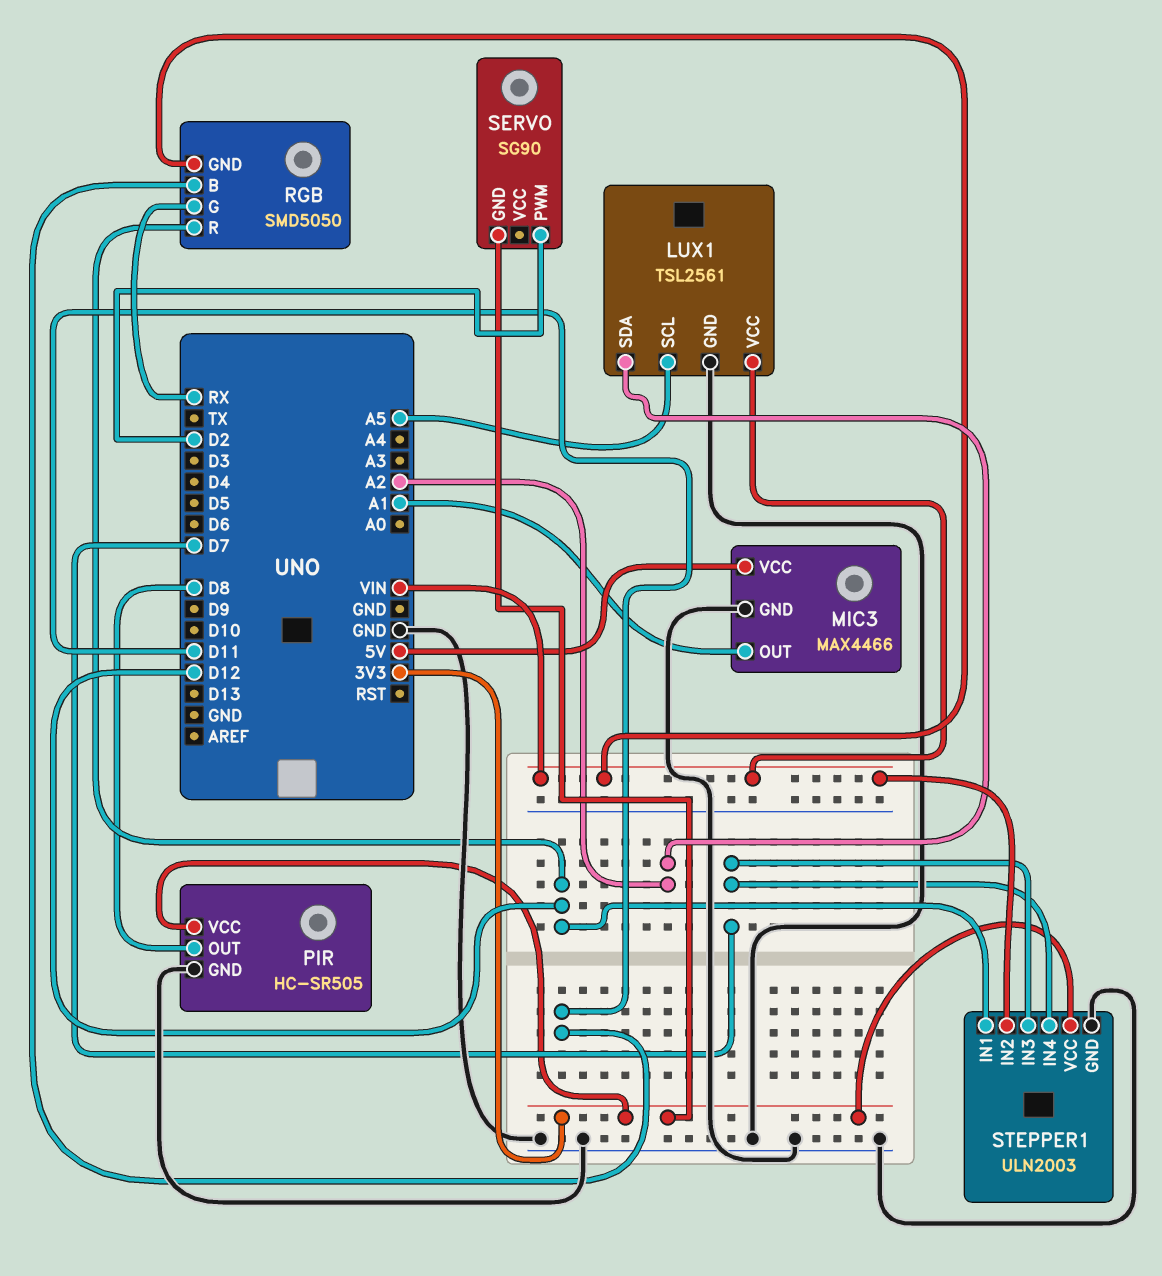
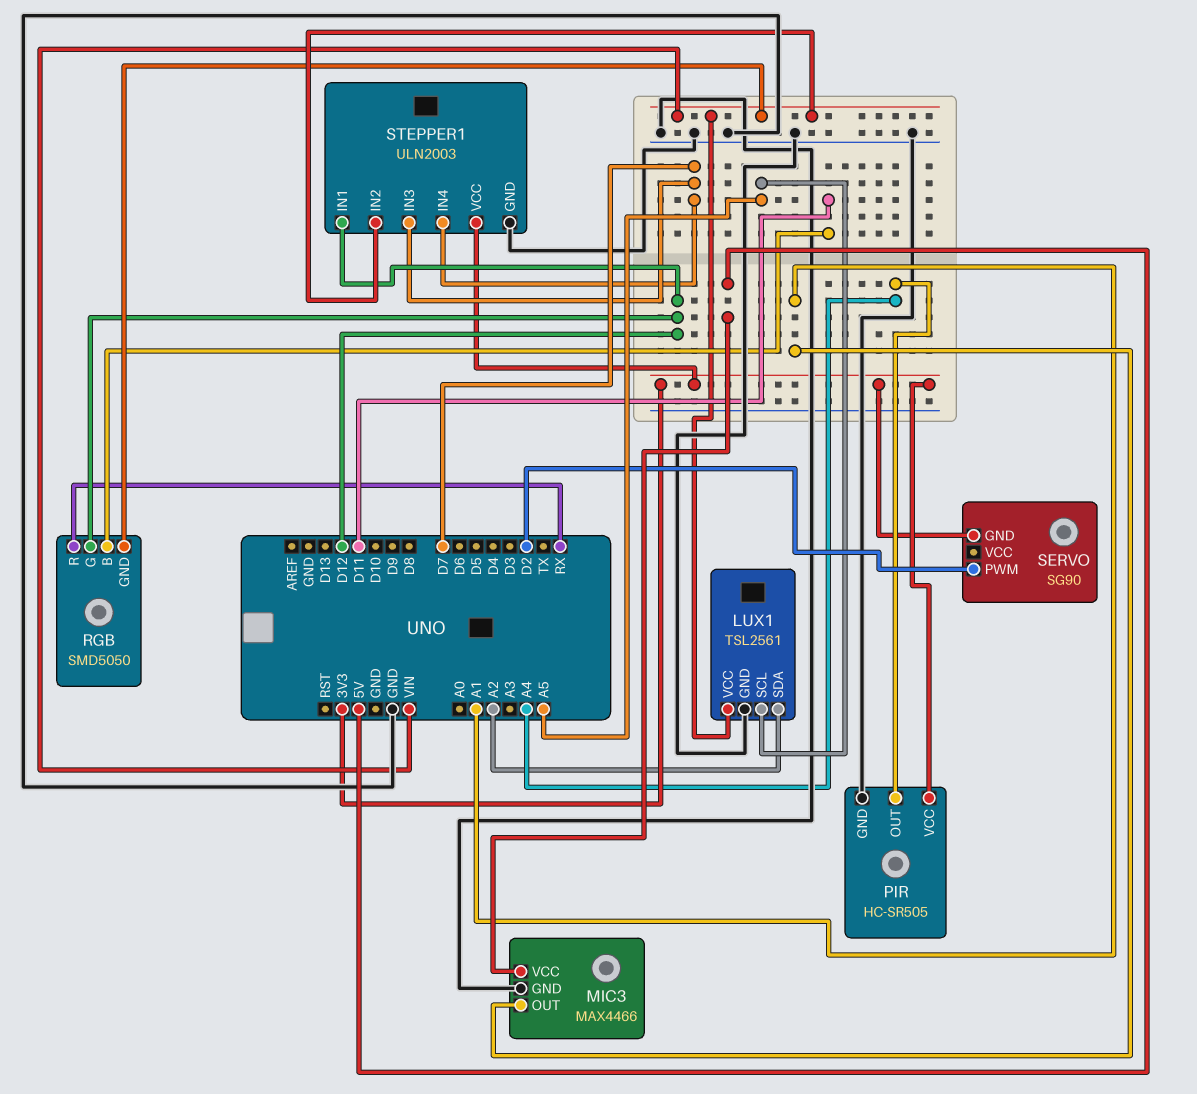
PIR pin OUT: D8 -> A4
RGB pin G: RX -> D12
RGB pin R: D12 -> RX

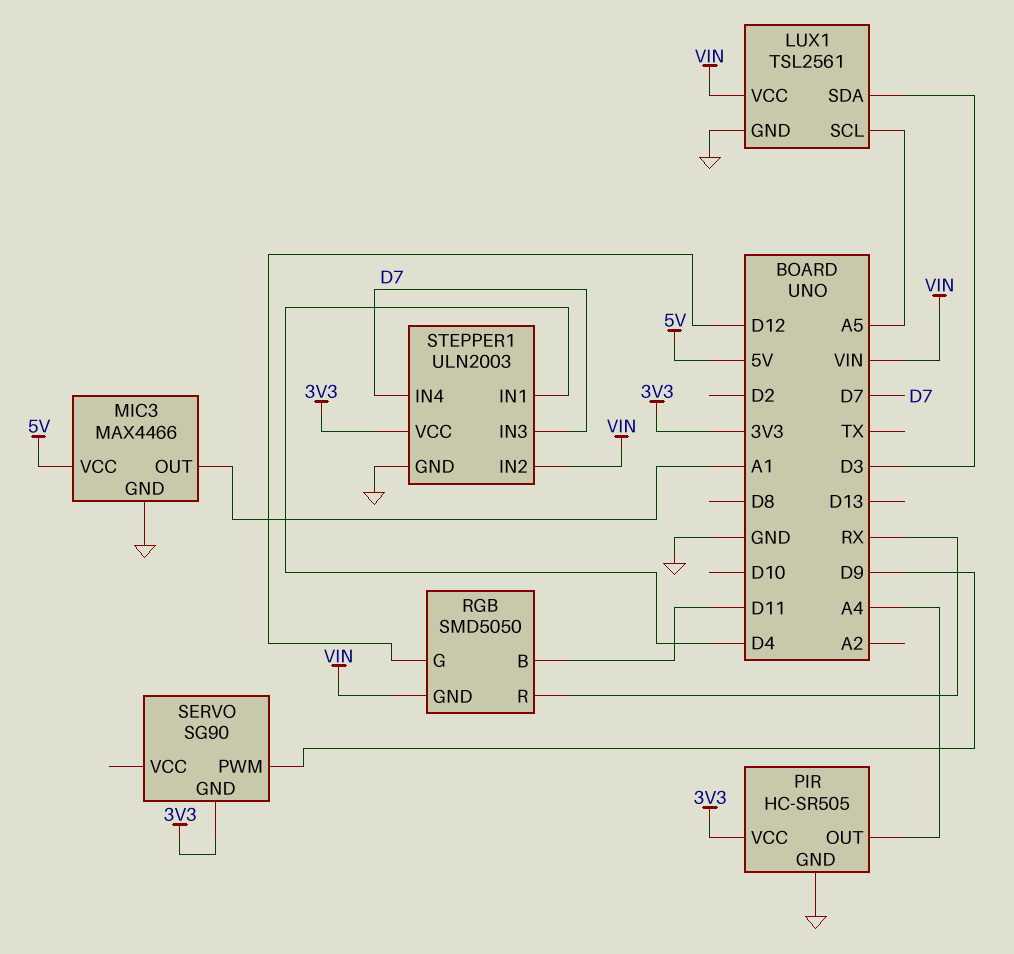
LUX1 pin SDA: A2 -> D3
SERVO pin PWM: D2 -> D9
STEPPER1 pin IN1: D12 -> D4

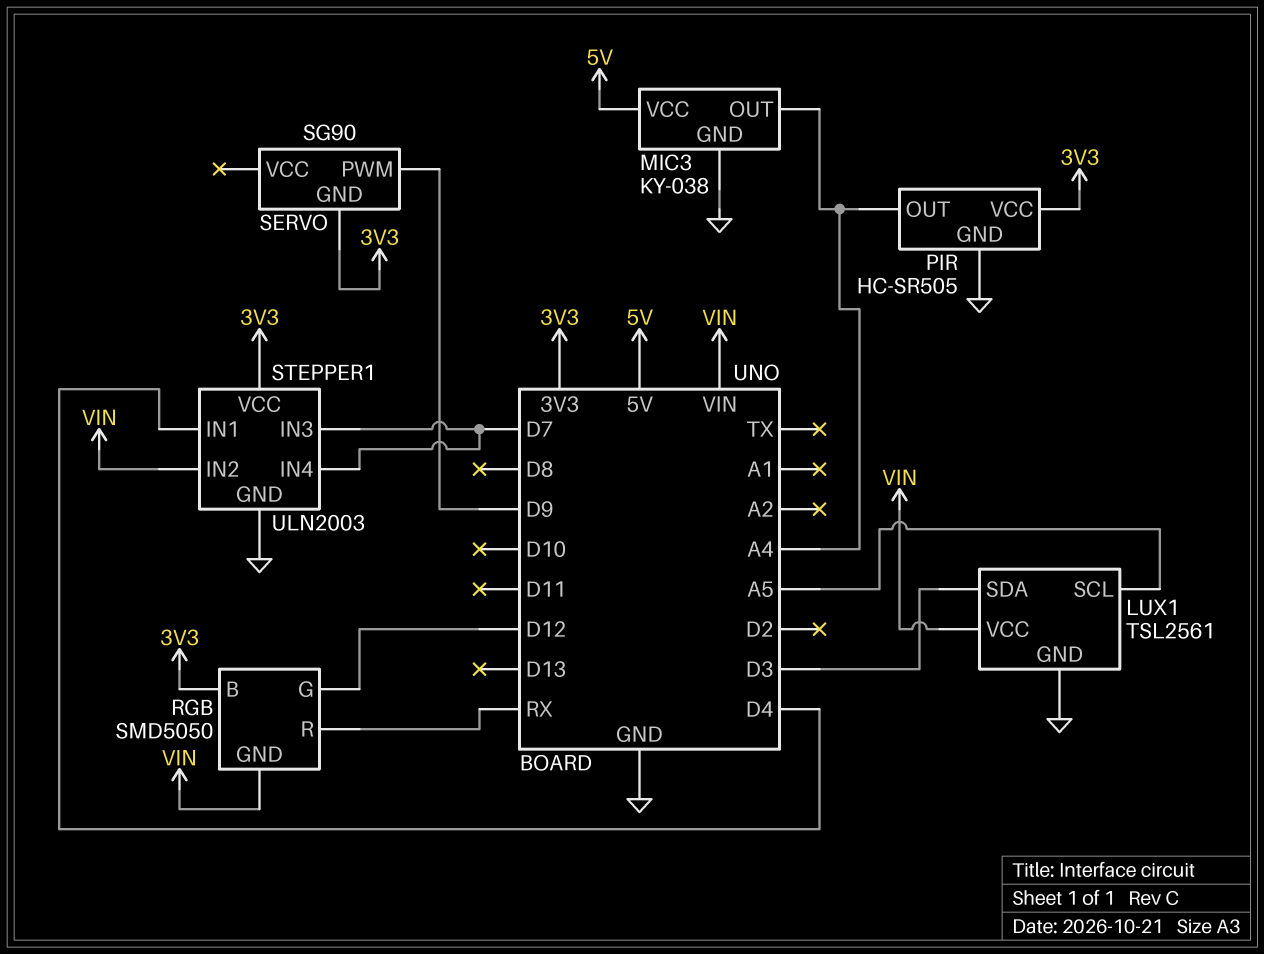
MIC3: MAX4466 -> KY-038
MIC3 pin OUT: A1 -> A4
RGB pin B: D11 -> 3V3

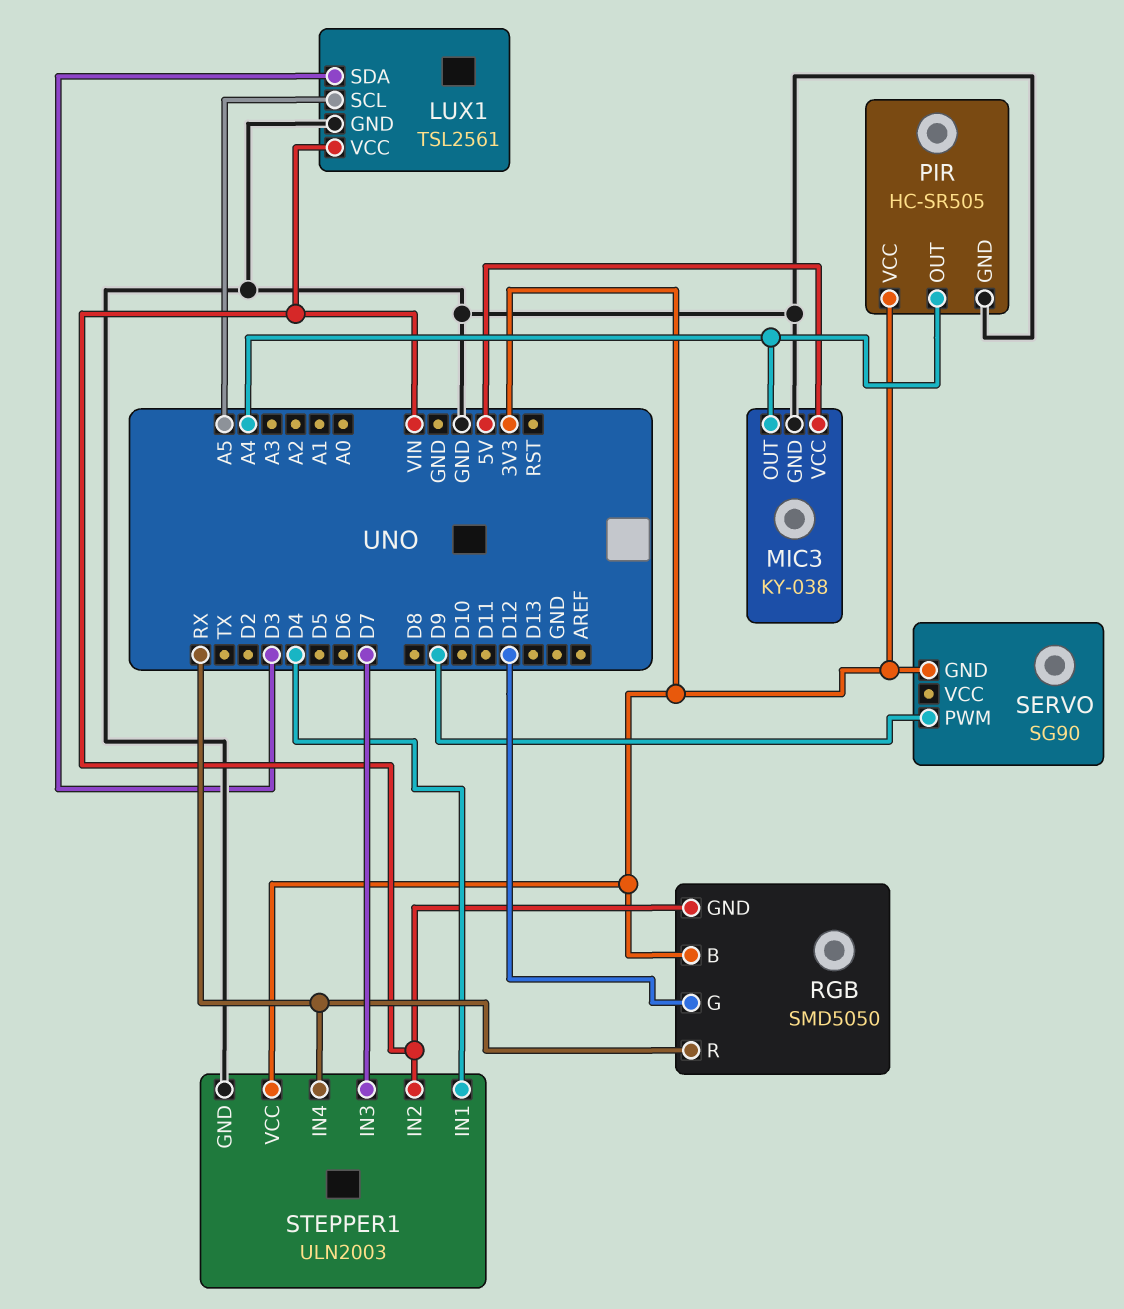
STEPPER1 pin IN4: D7 -> RX

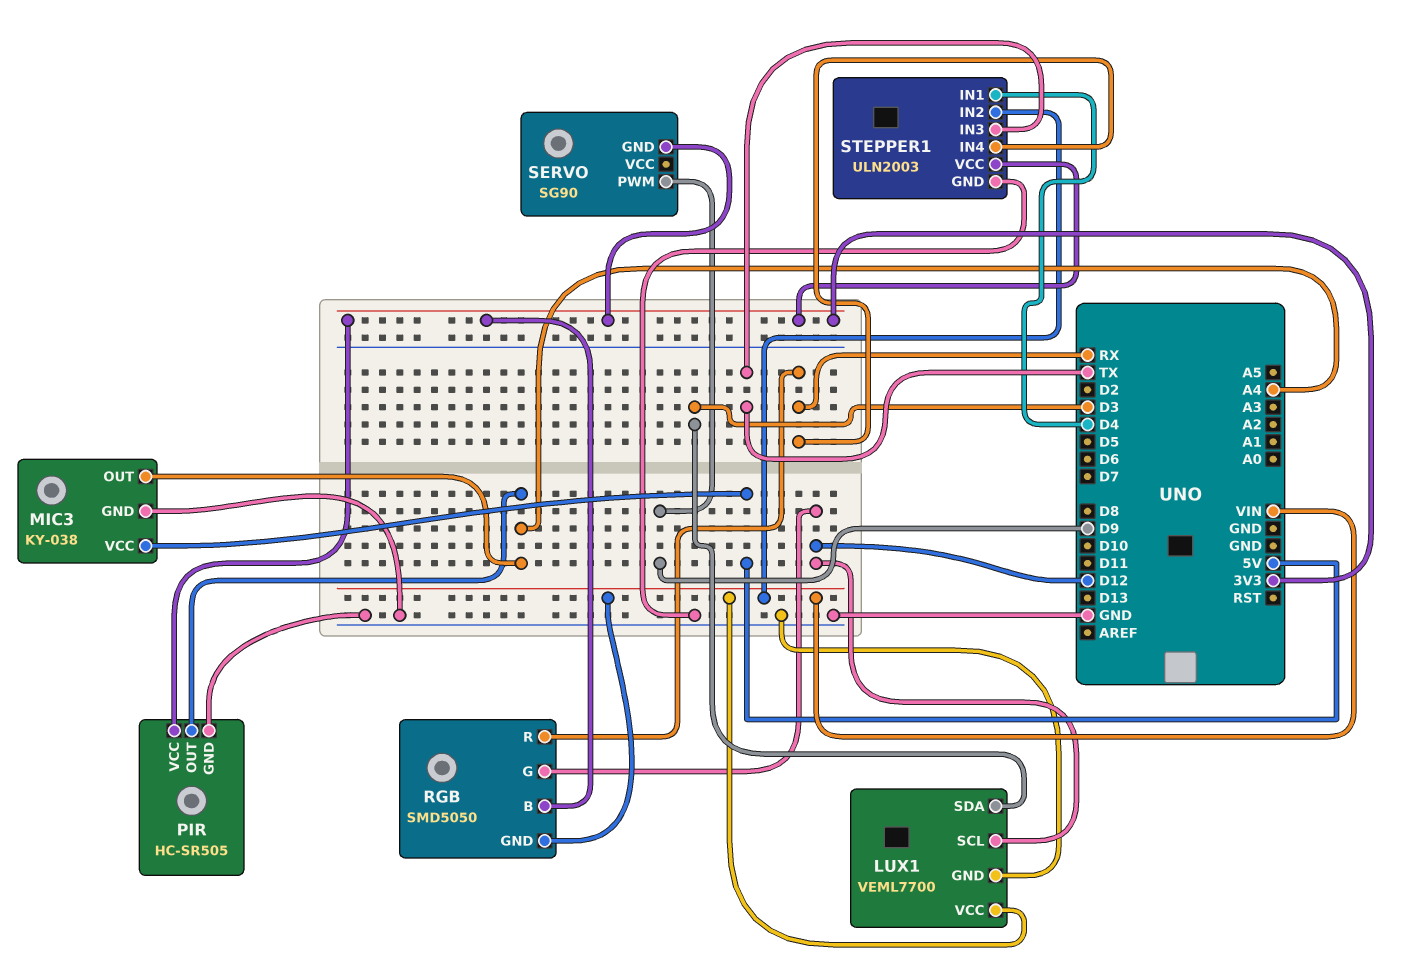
LUX1: TSL2561 -> VEML7700
LUX1 pin SCL: A5 -> D12
STEPPER1 pin IN3: D7 -> TX

